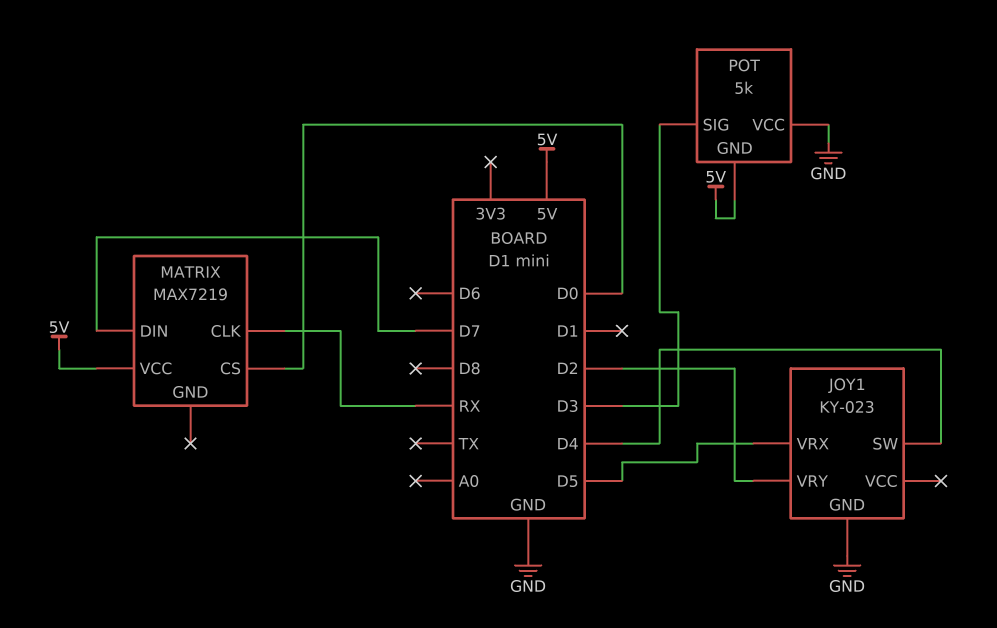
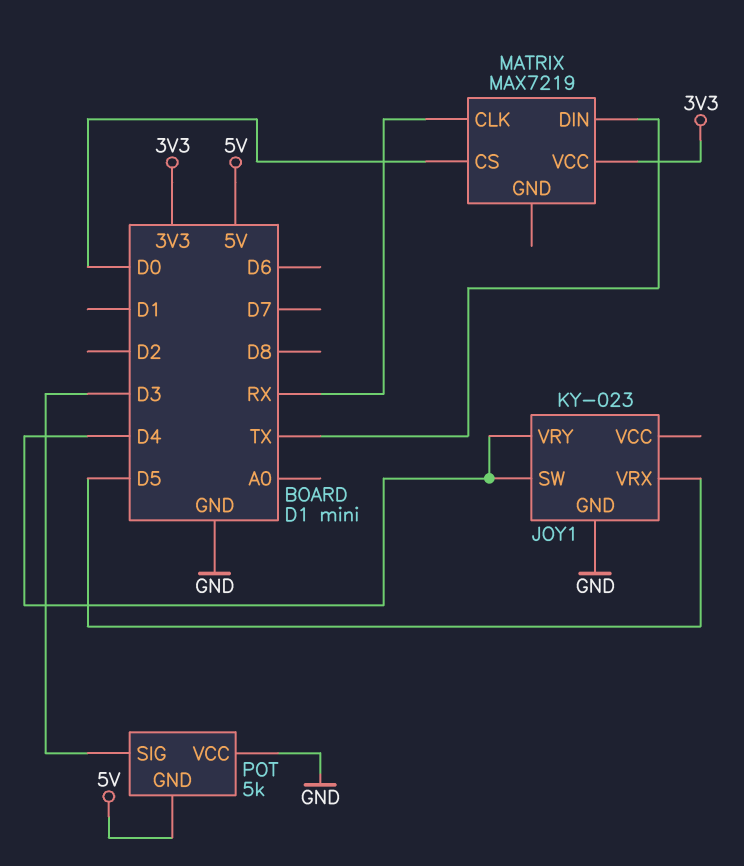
JOY1 pin VRY: D2 -> D4
MATRIX pin DIN: D7 -> TX
MATRIX pin VCC: 5V -> 3V3

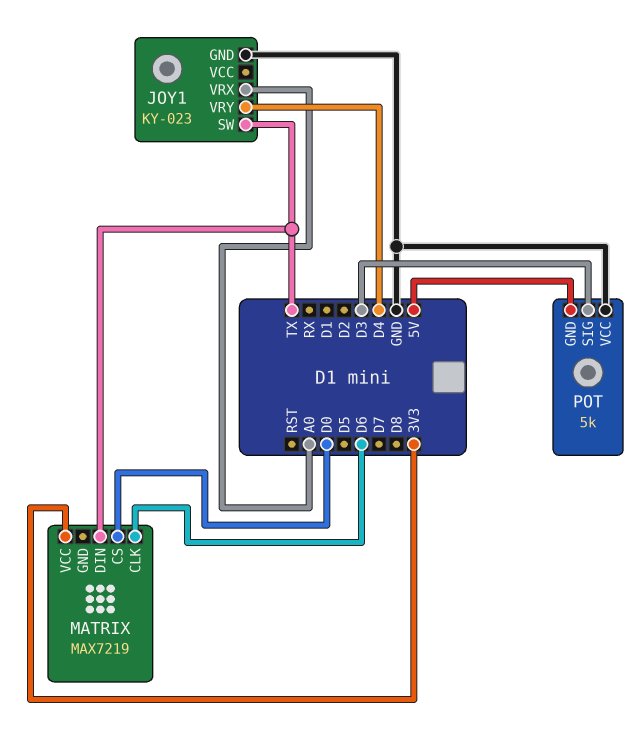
JOY1 pin SW: D4 -> TX
JOY1 pin VRX: D5 -> A0
MATRIX pin CLK: RX -> D6

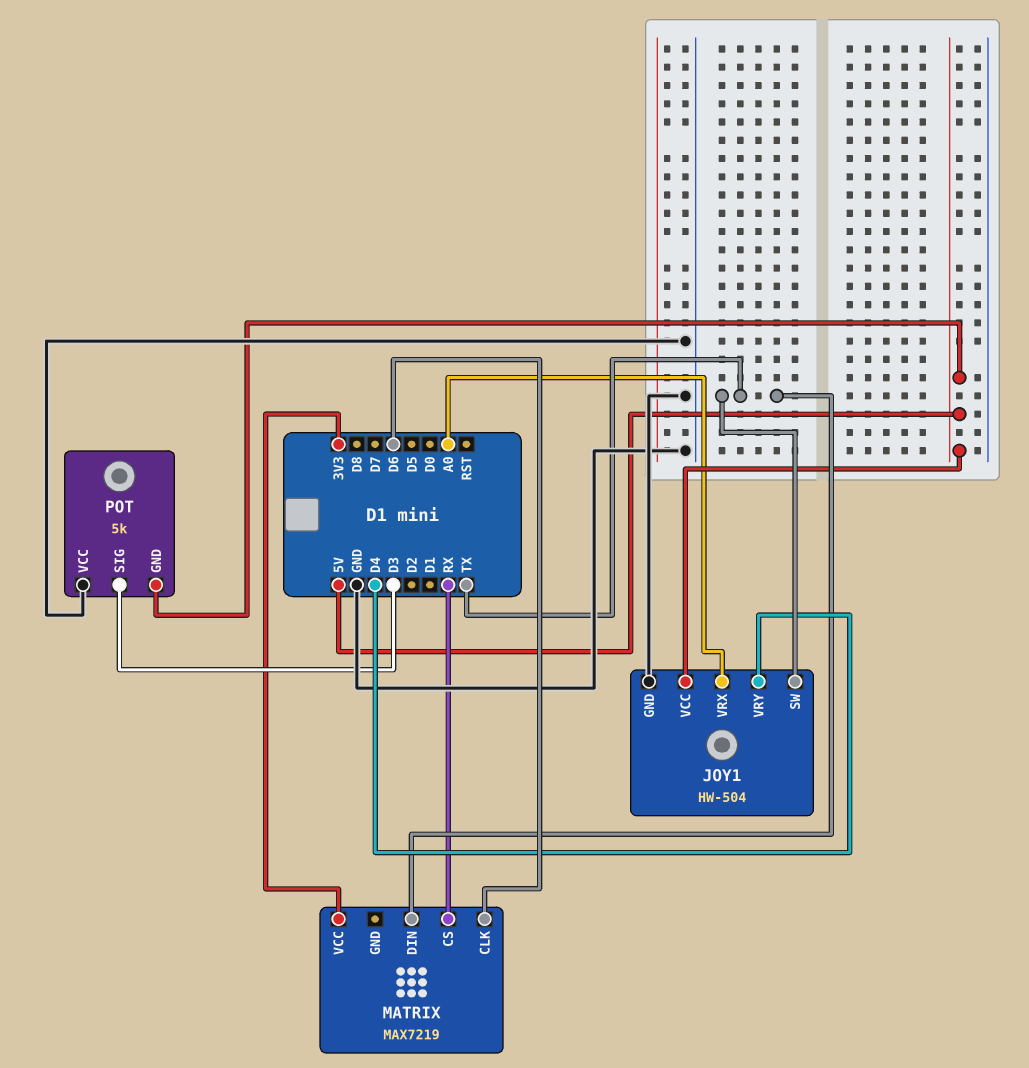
JOY1: KY-023 -> HW-504
JOY1 pin VCC: none -> 5V
MATRIX pin CS: D0 -> RX

